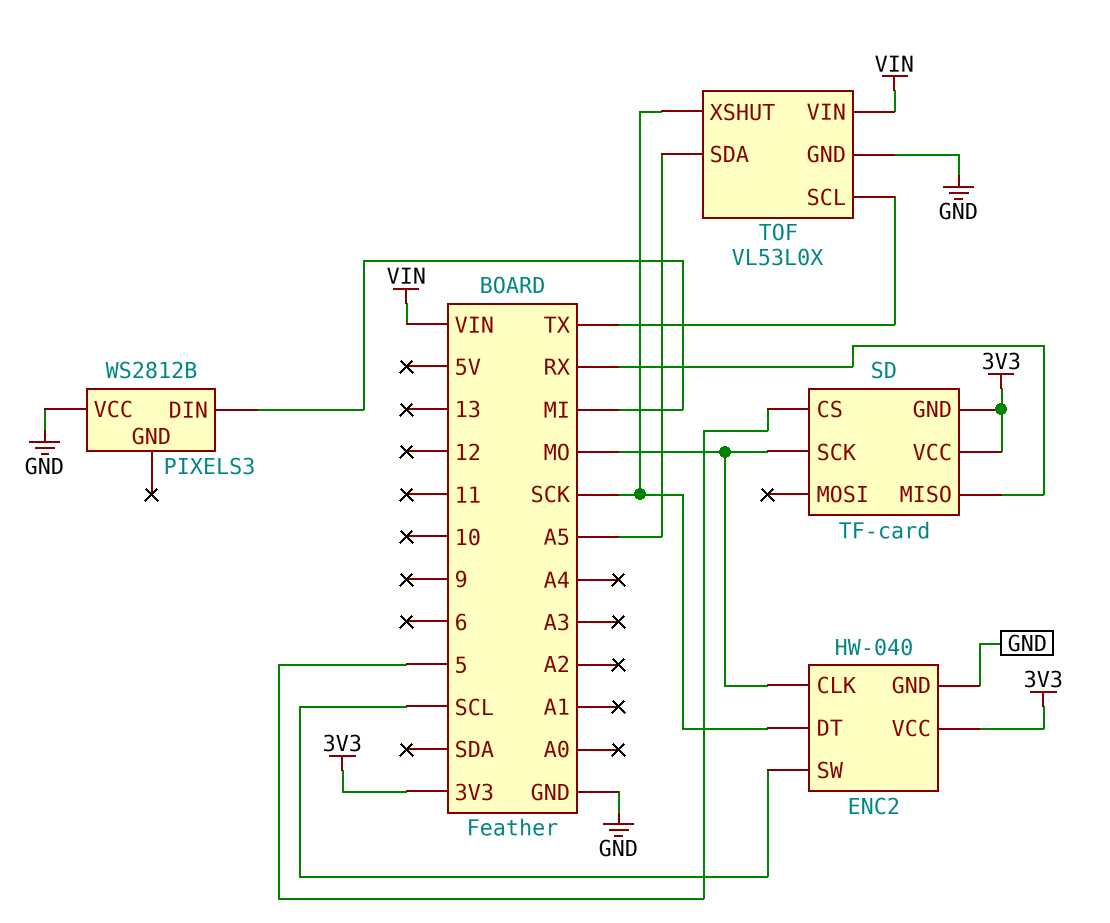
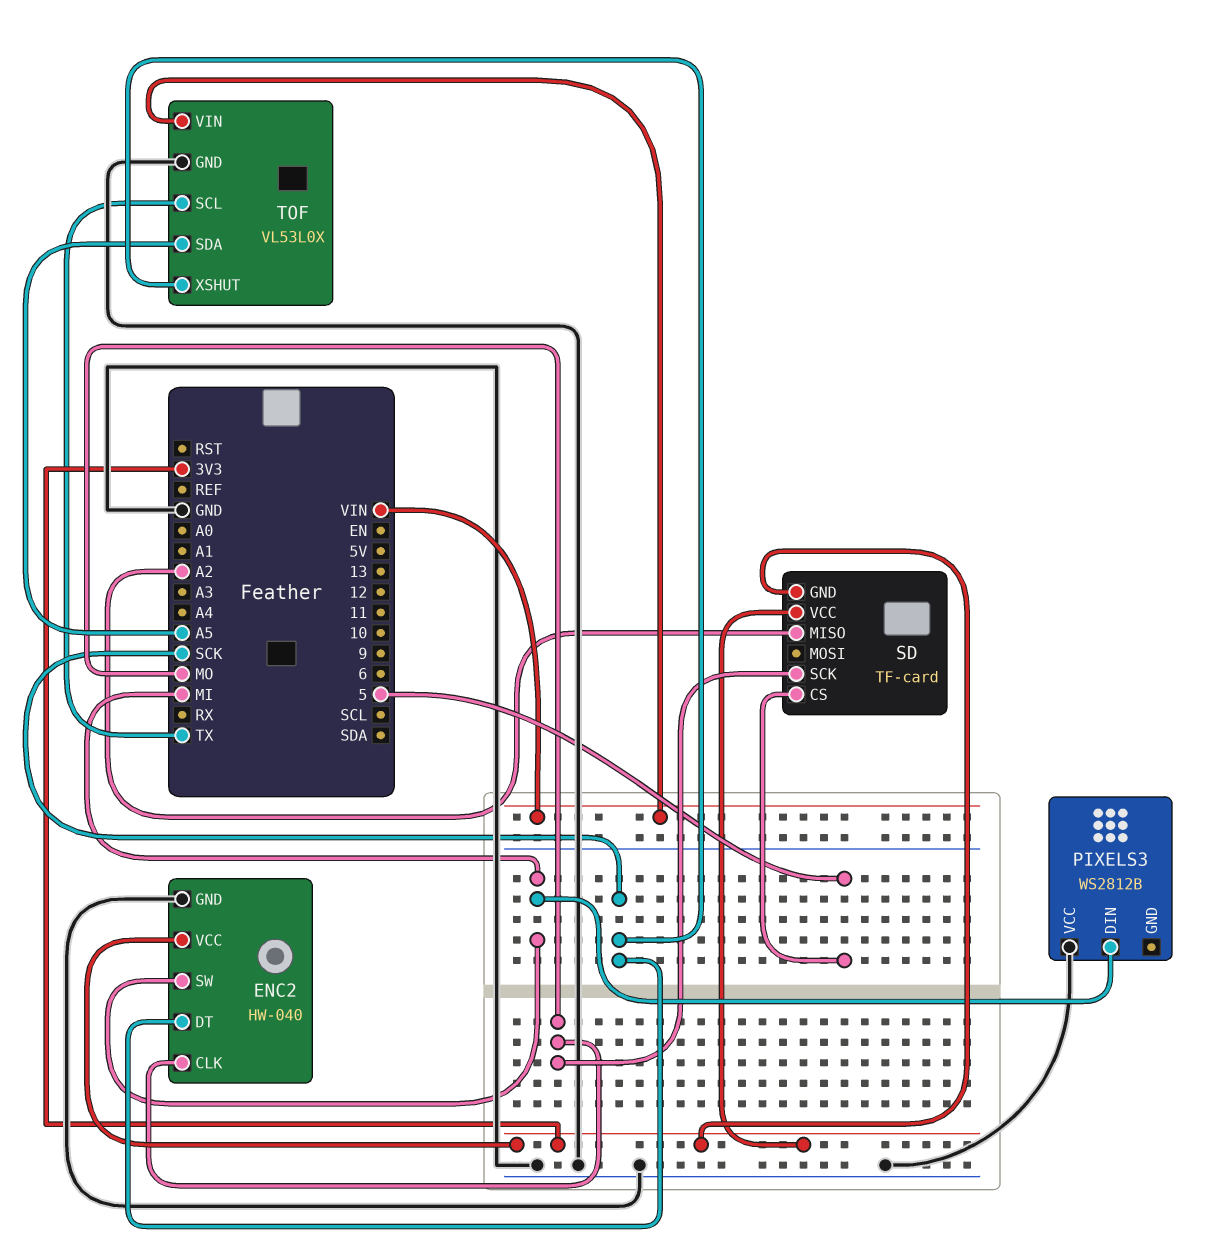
ENC2 pin SW: SCL -> MI
SD pin MISO: RX -> A2

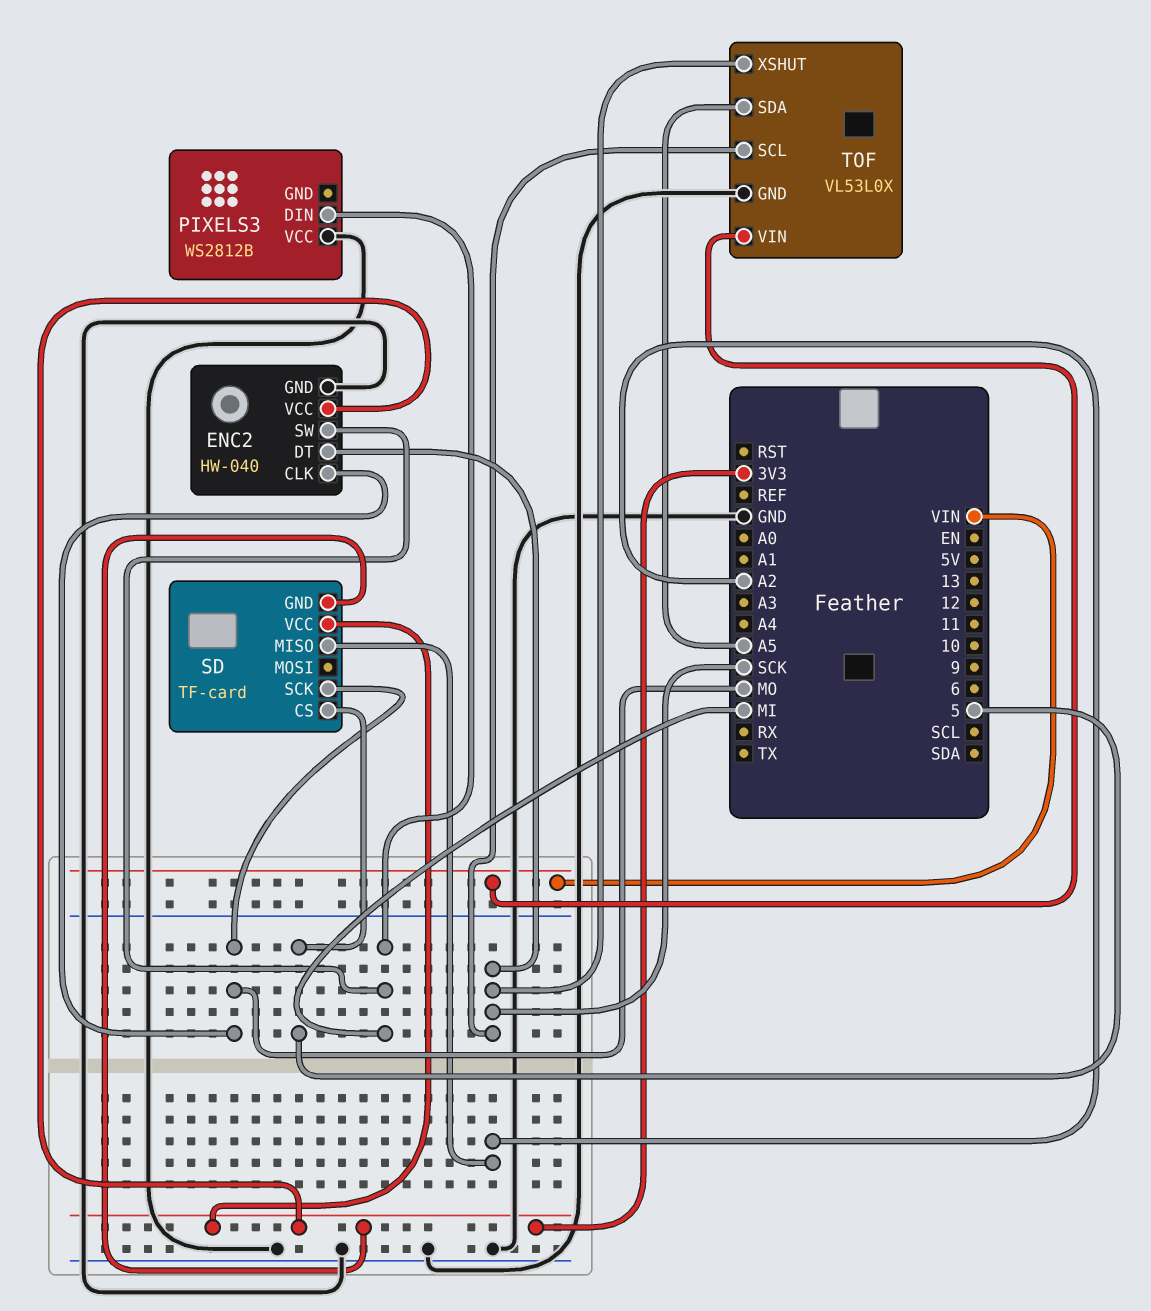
TOF pin SCL: TX -> SCK

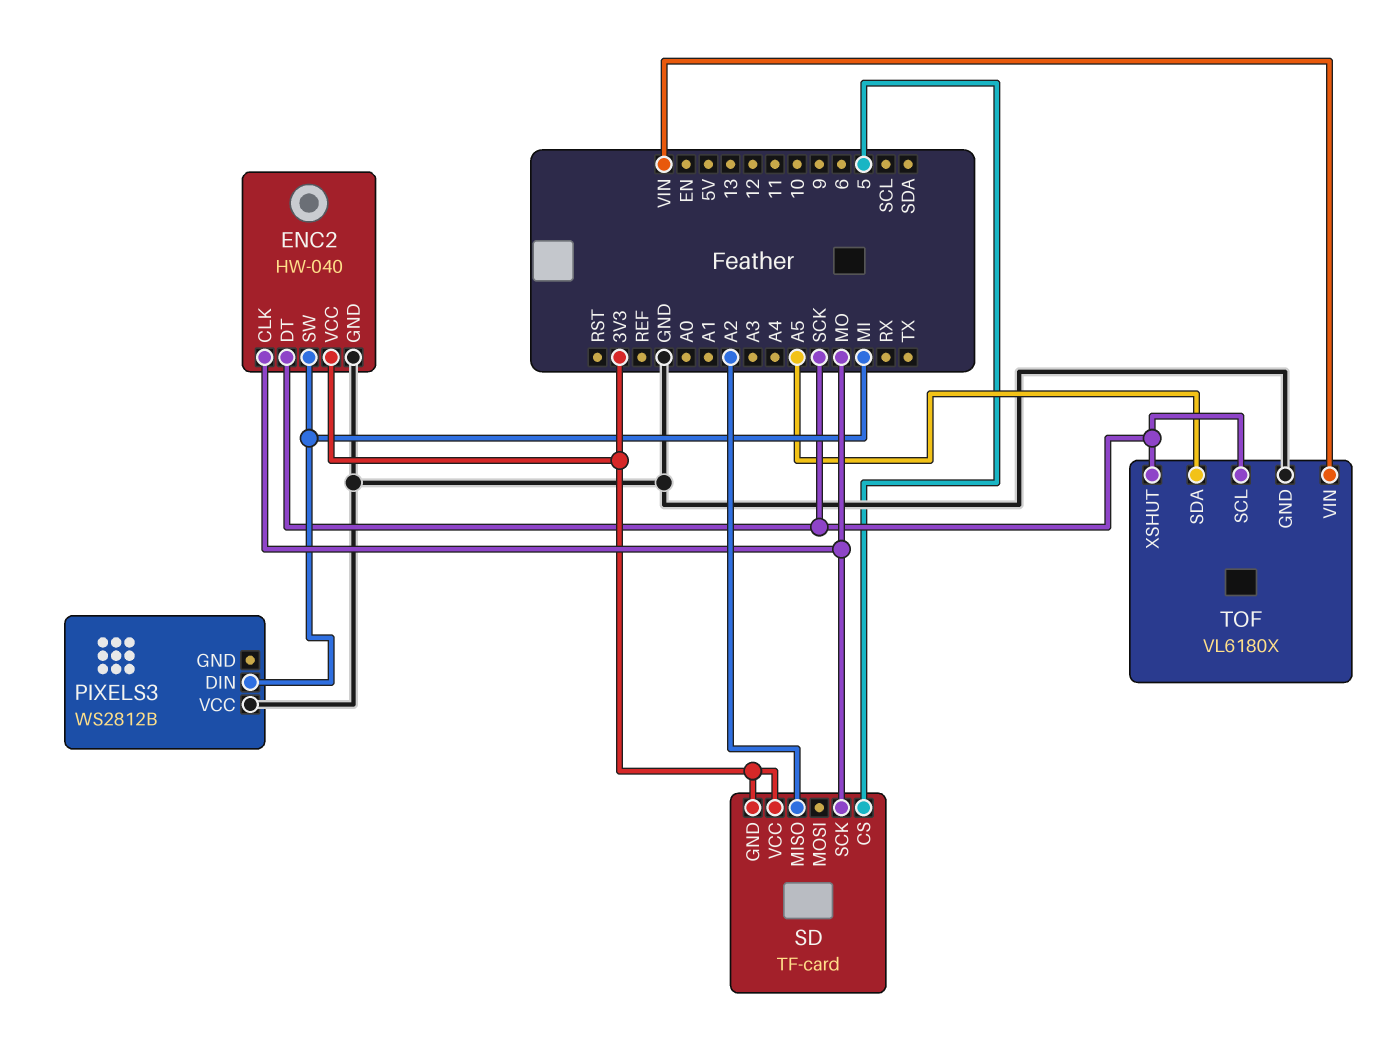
TOF: VL53L0X -> VL6180X

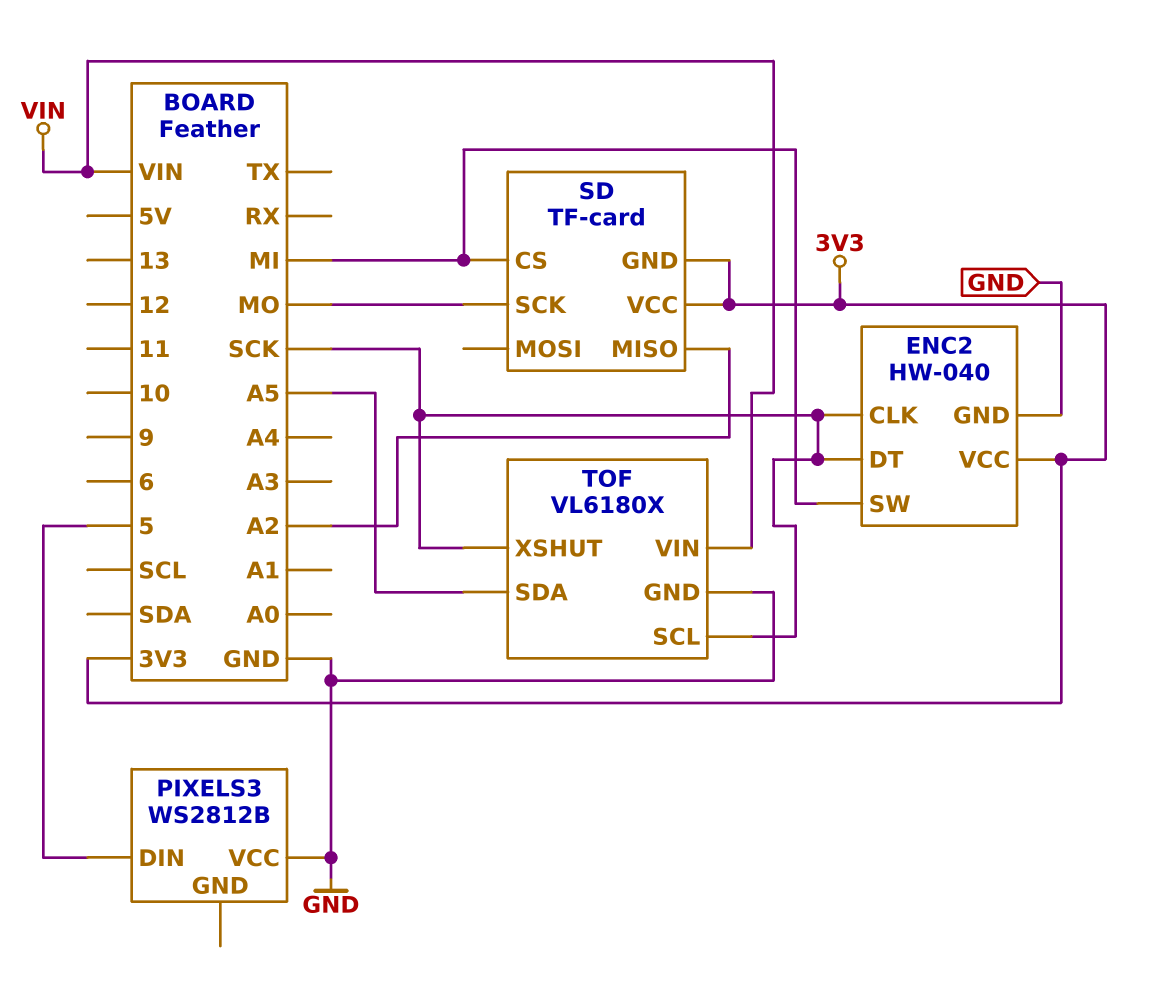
ENC2 pin CLK: MO -> SCK
PIXELS3 pin DIN: MI -> 5
SD pin CS: 5 -> MI

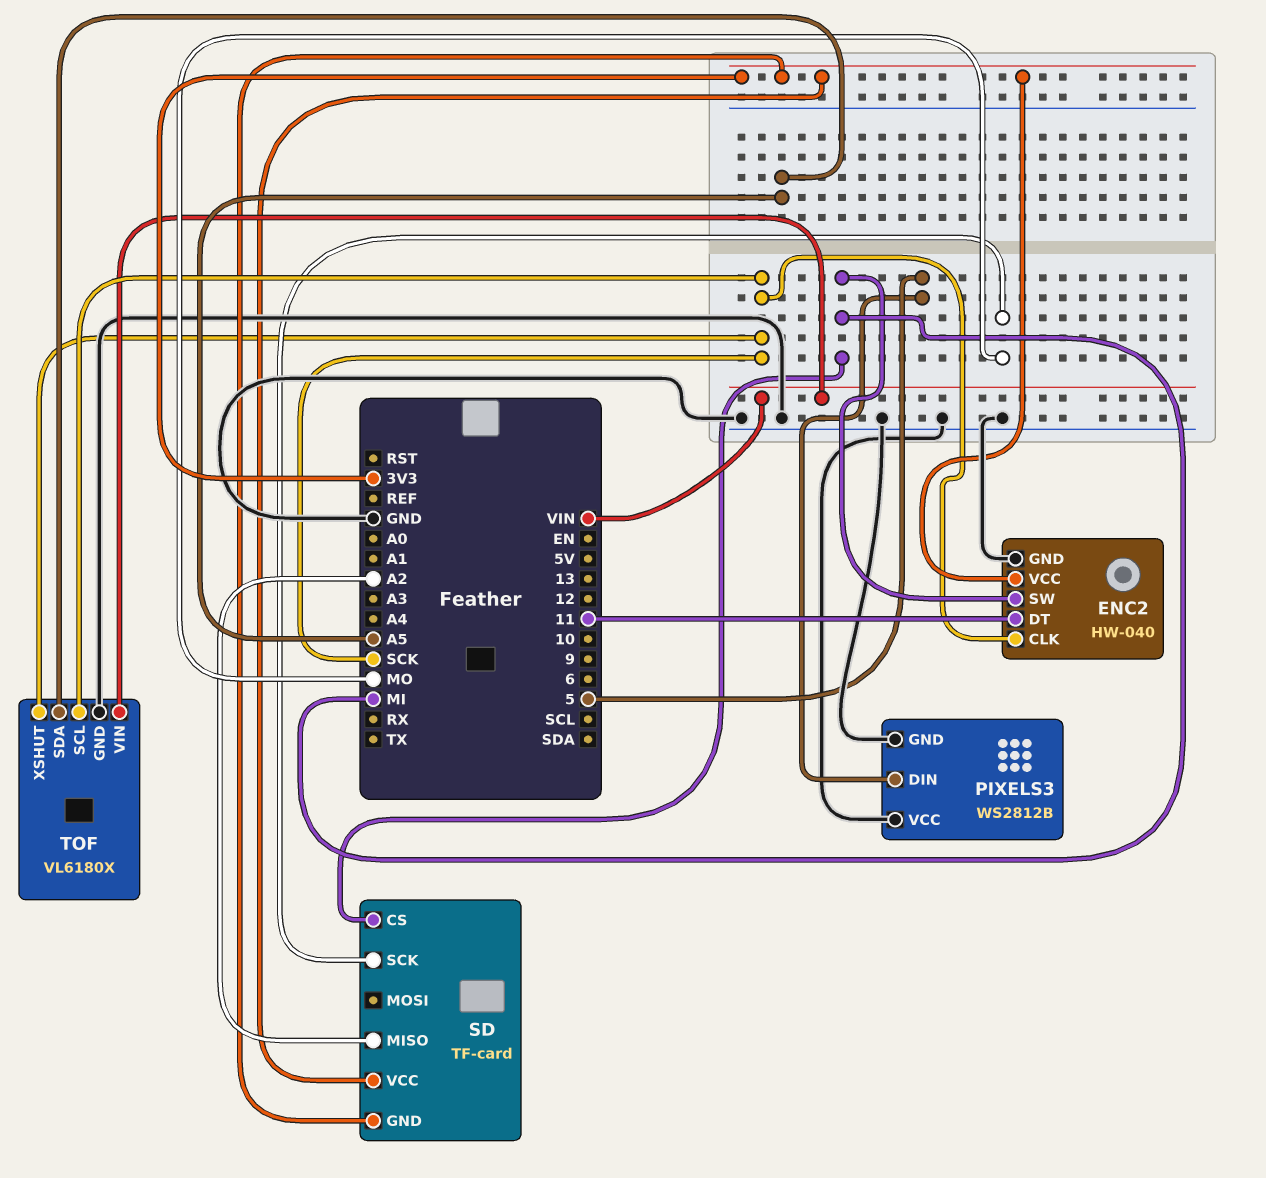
ENC2 pin DT: SCK -> 11
PIXELS3 pin GND: none -> GND

